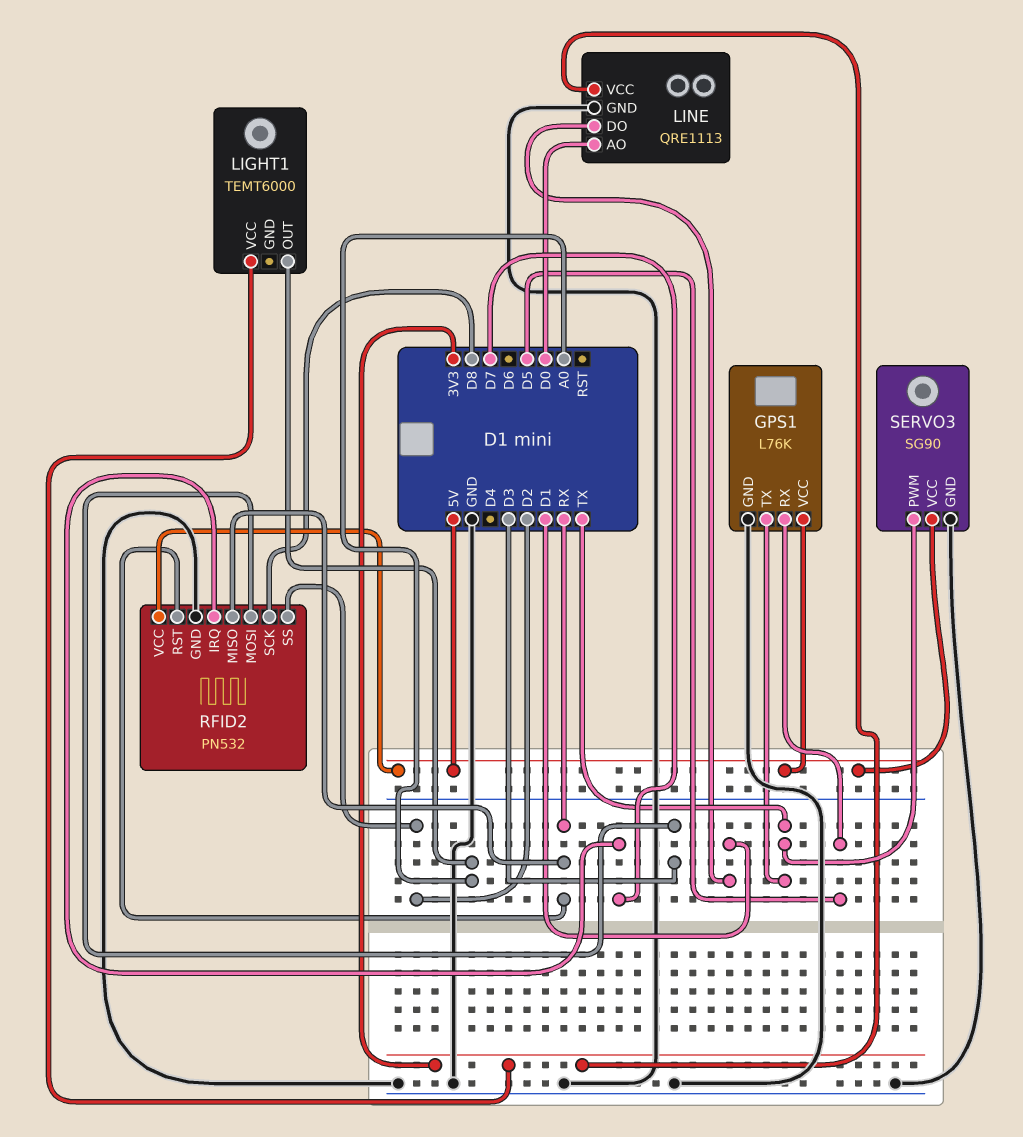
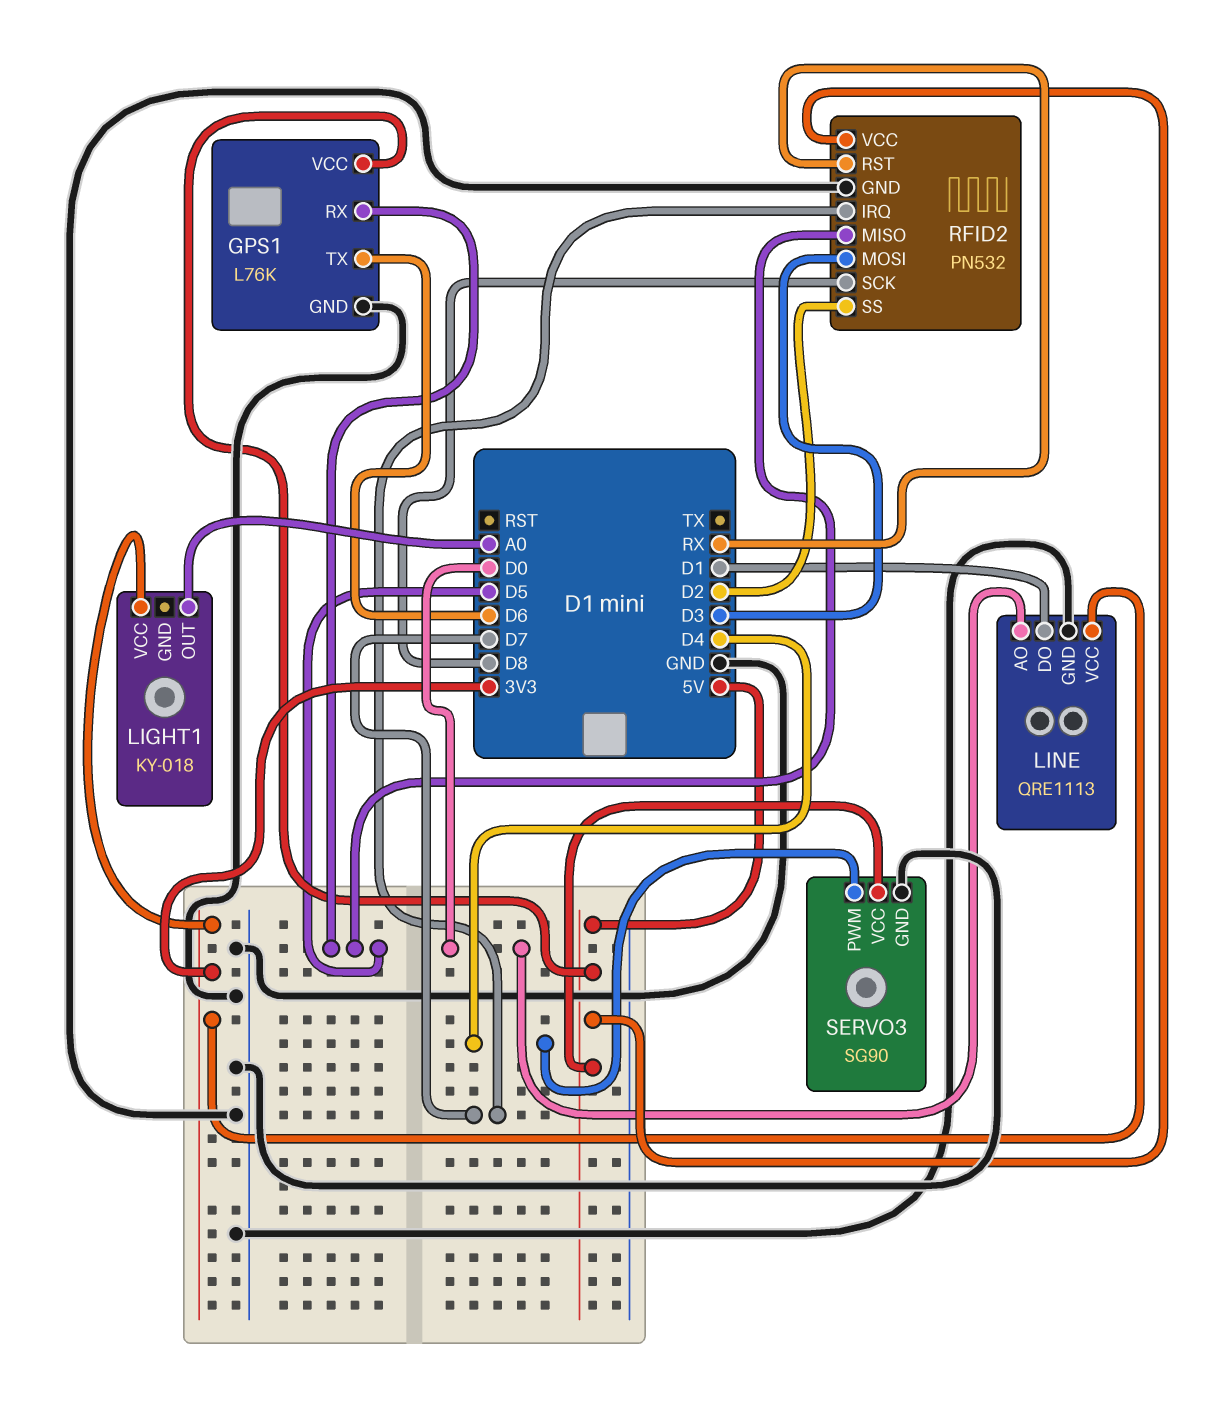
GPS1 pin TX: TX -> D6
LIGHT1: TEMT6000 -> KY-018
RFID2 pin MISO: RX -> D5
SERVO3 pin PWM: TX -> D4

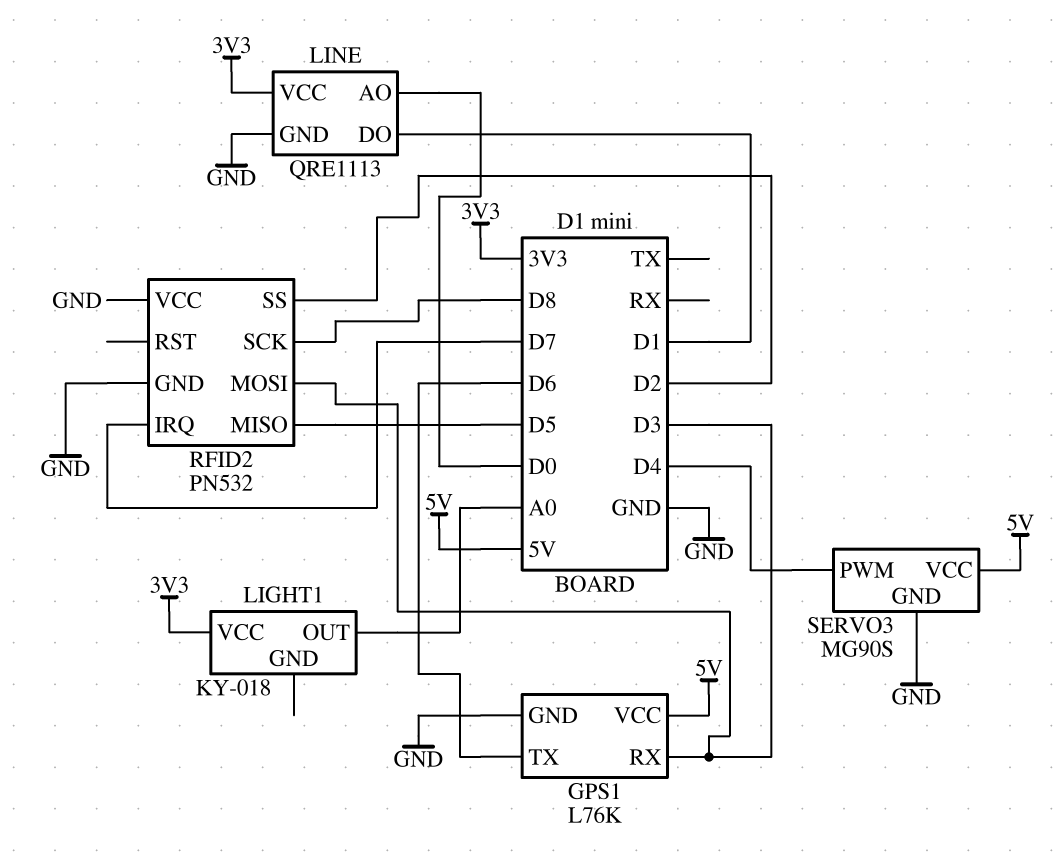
GPS1 pin RX: D5 -> D3
RFID2 pin RST: RX -> none
RFID2 pin VCC: 5V -> GND
SERVO3: SG90 -> MG90S

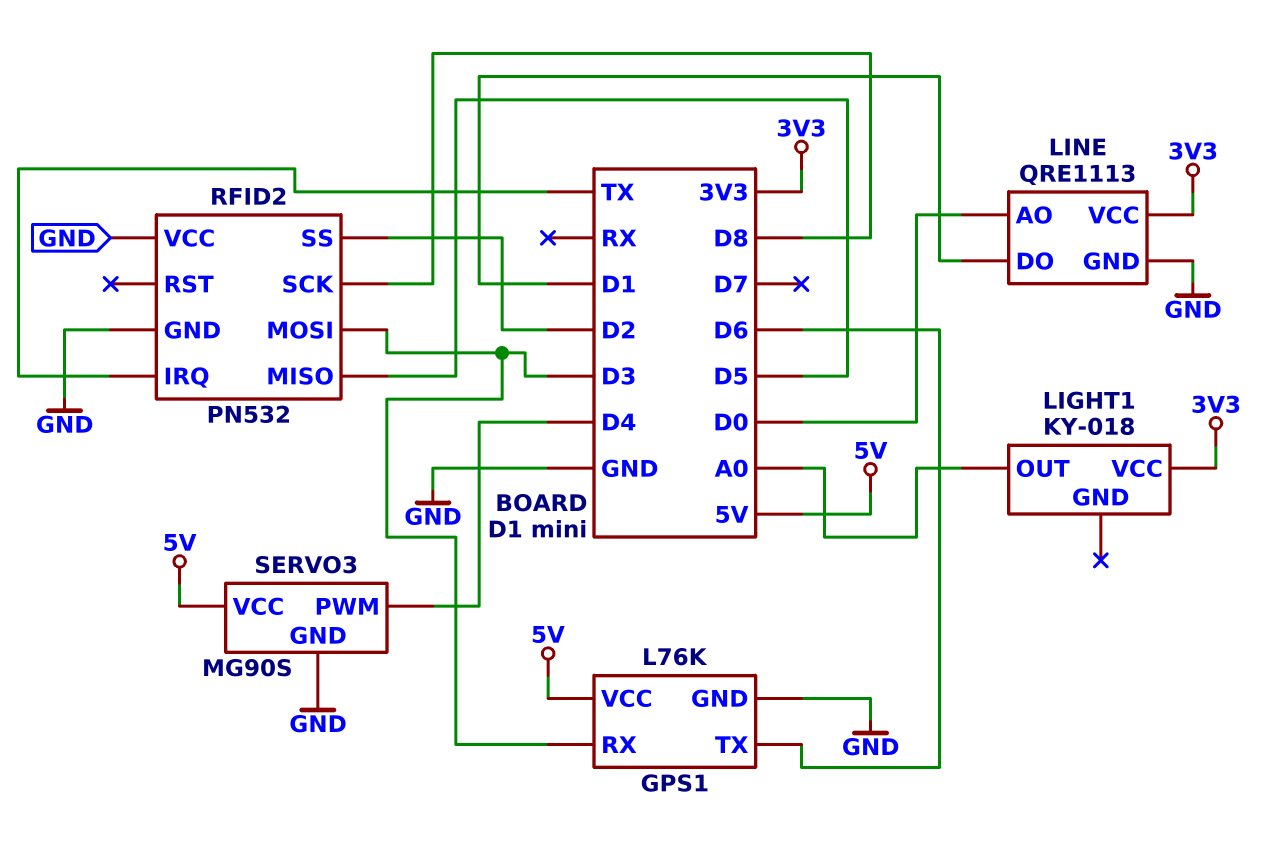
RFID2 pin IRQ: D7 -> TX

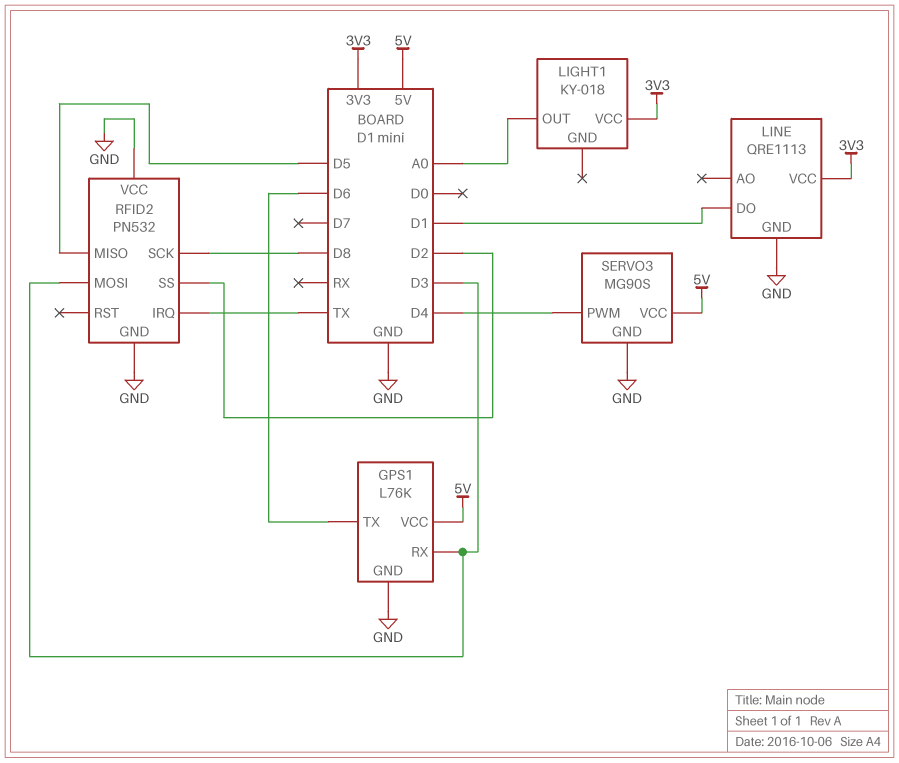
LINE pin AO: D0 -> none

